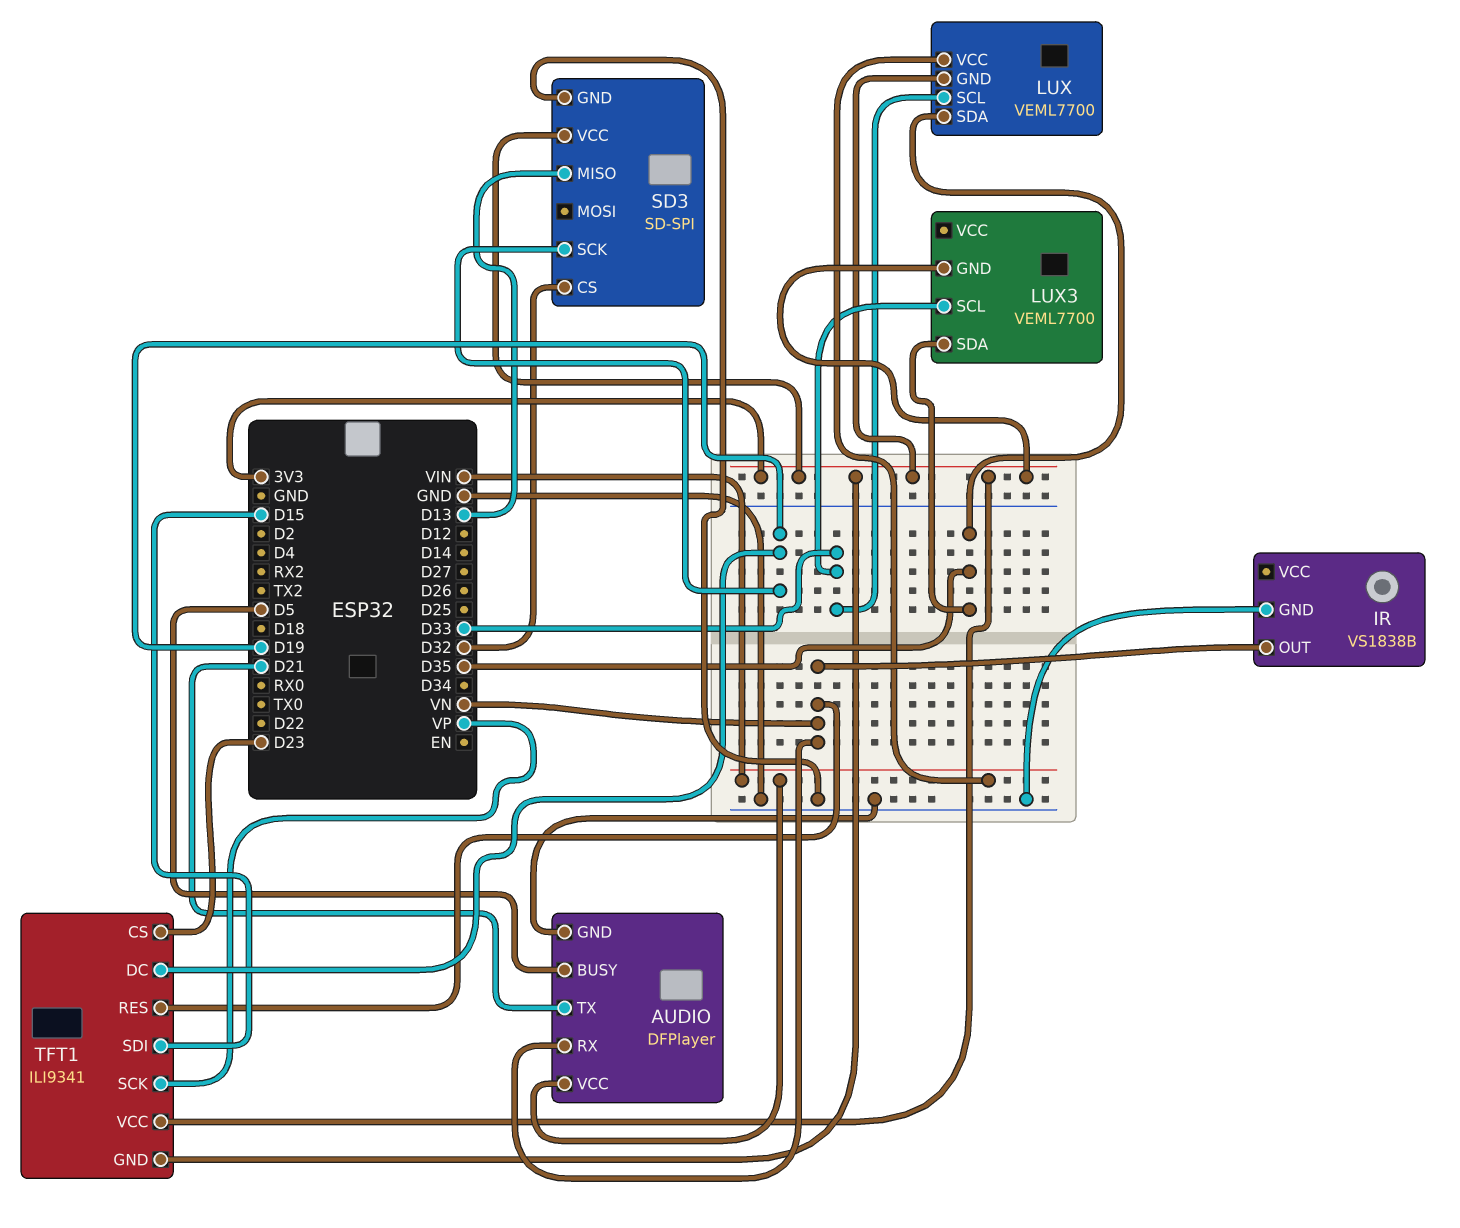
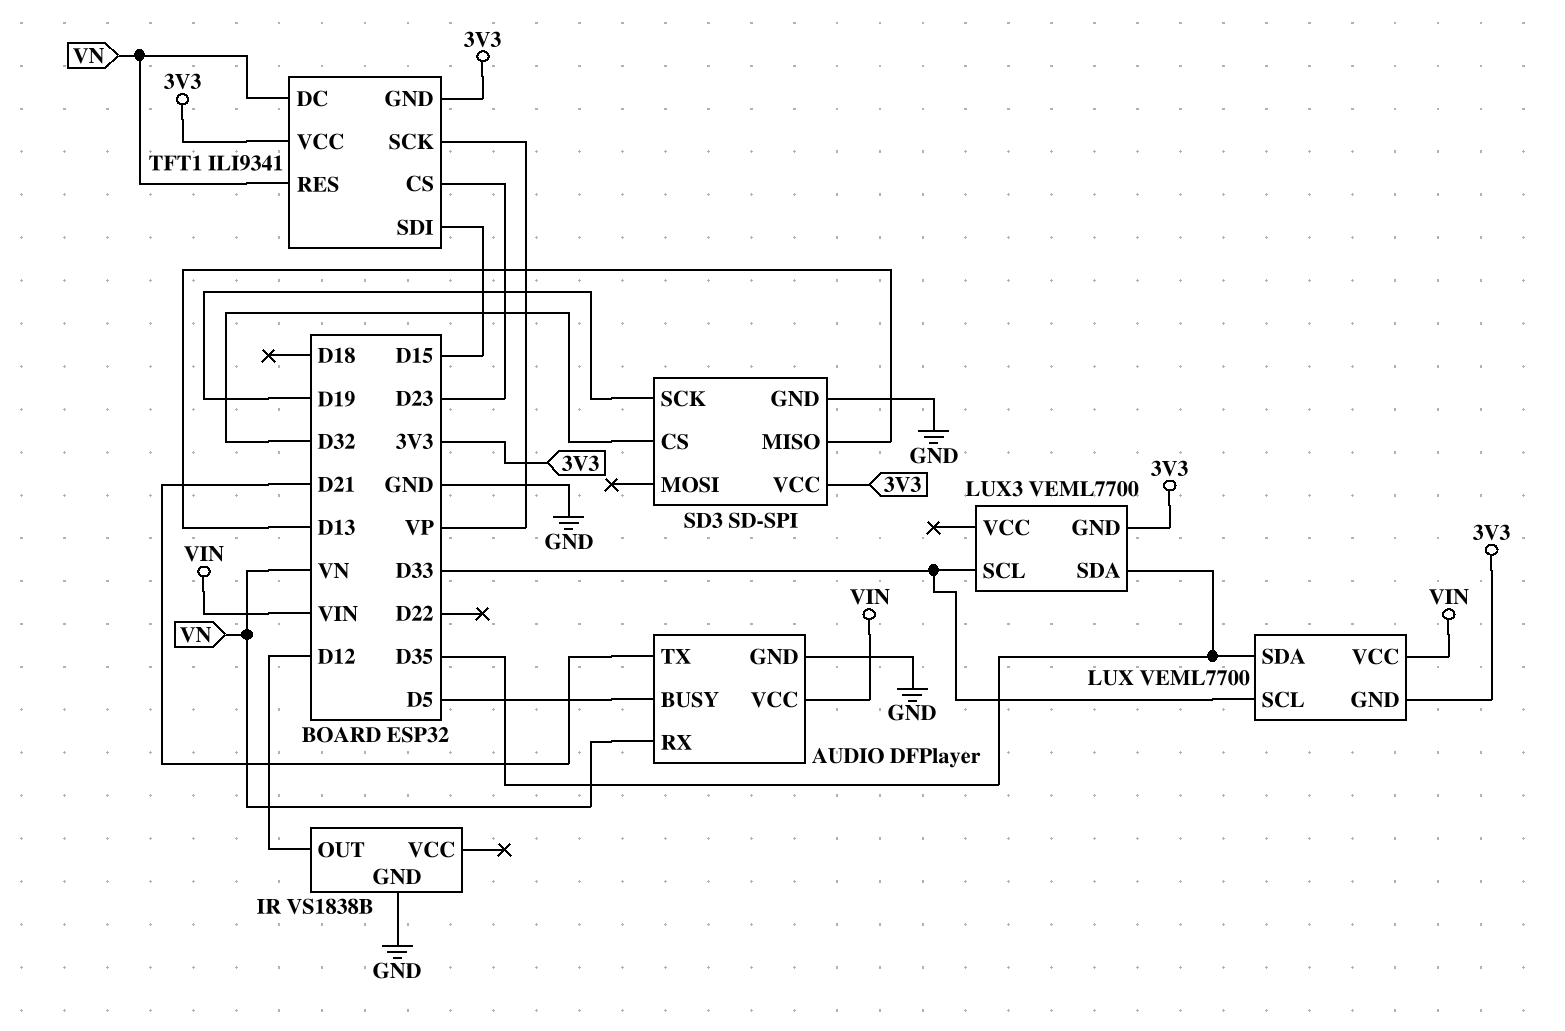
IR pin OUT: VN -> D12
TFT1 pin DC: D19 -> VN

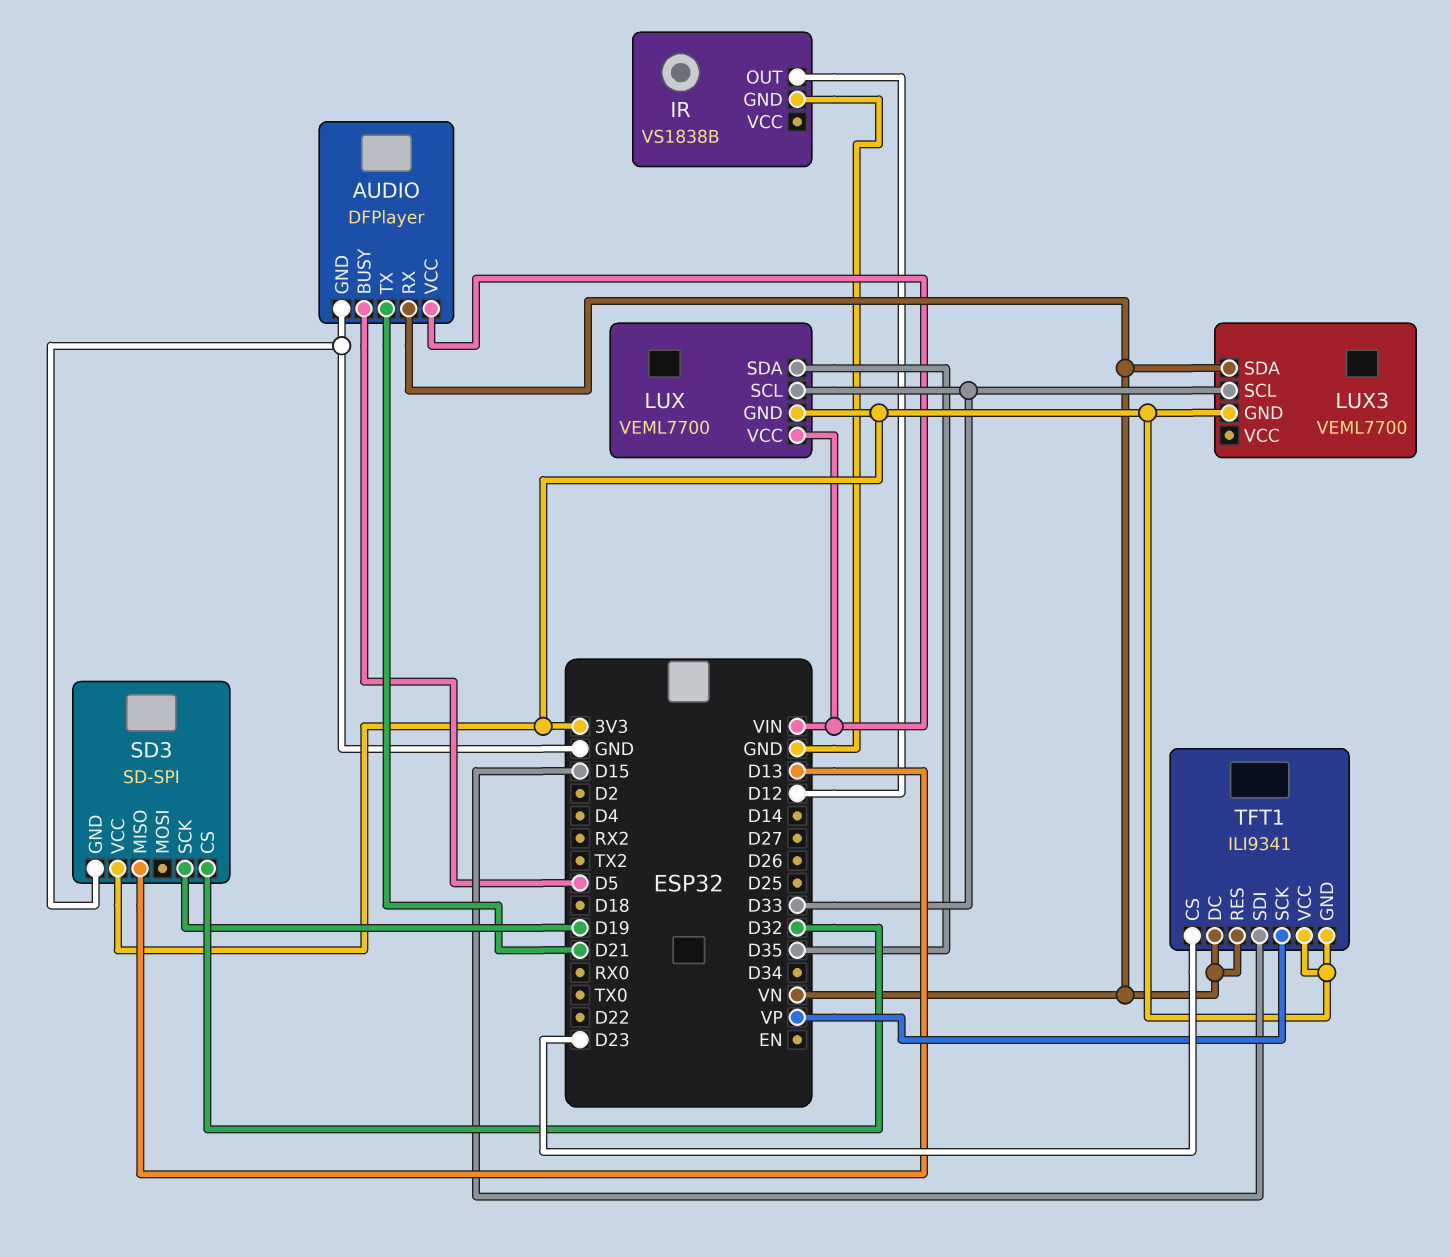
LUX3 pin SDA: D35 -> VN

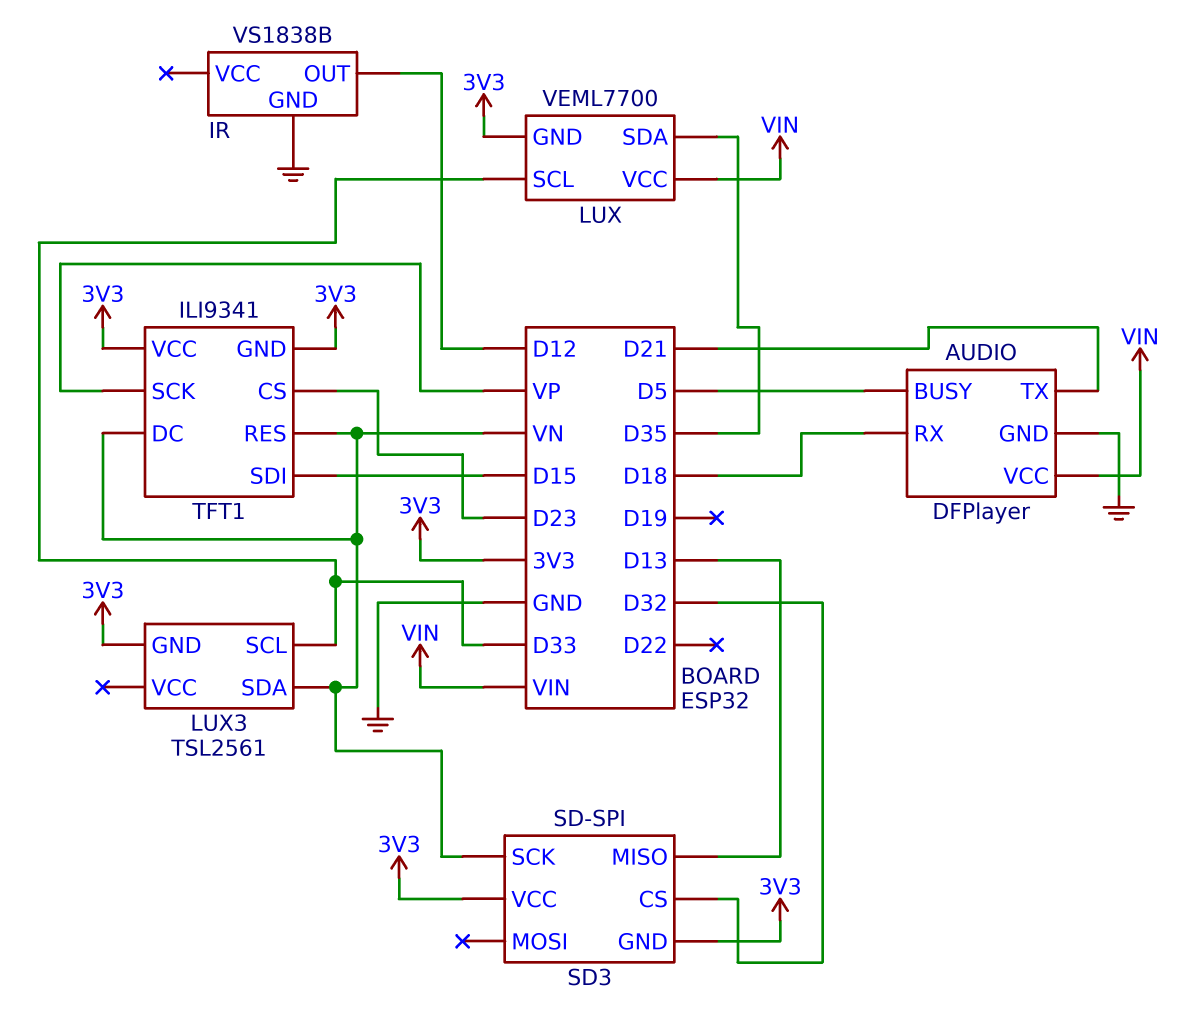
AUDIO pin RX: VN -> D18
LUX3: VEML7700 -> TSL2561
SD3 pin GND: GND -> 3V3
SD3 pin SCK: D19 -> VN

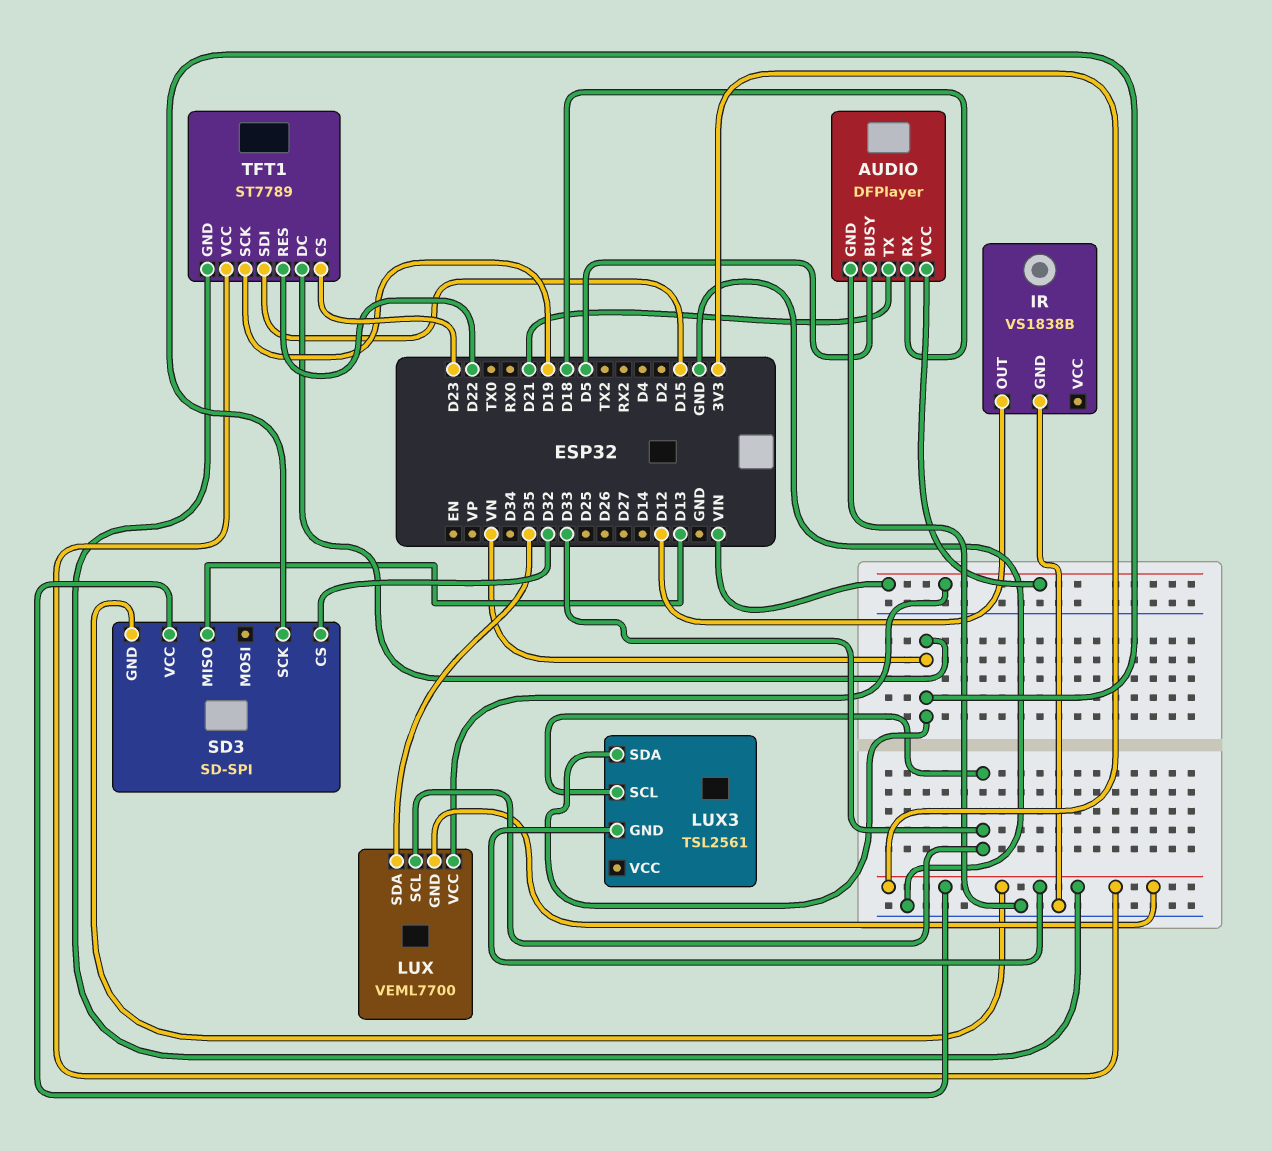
TFT1: ILI9341 -> ST7789
TFT1 pin RES: VN -> D22
TFT1 pin SCK: VP -> D19

